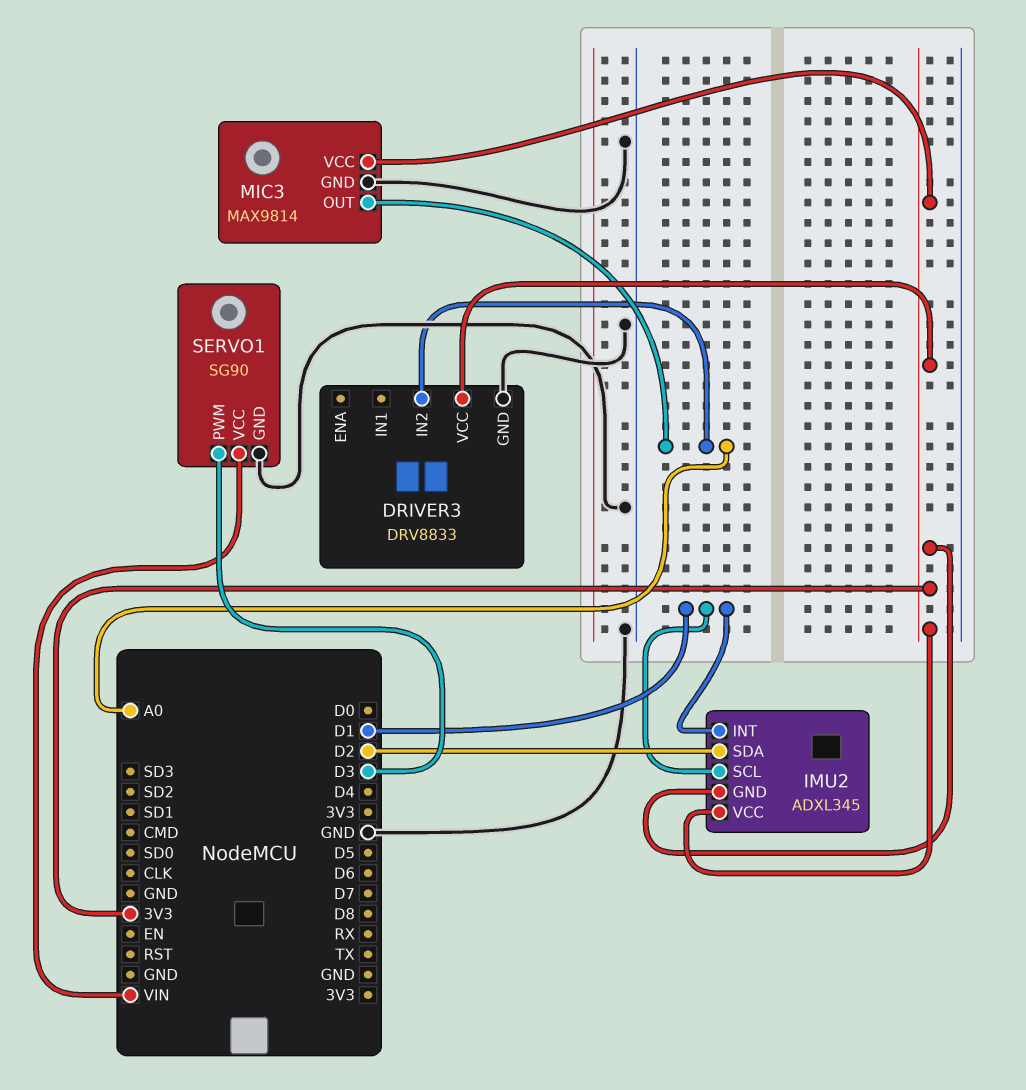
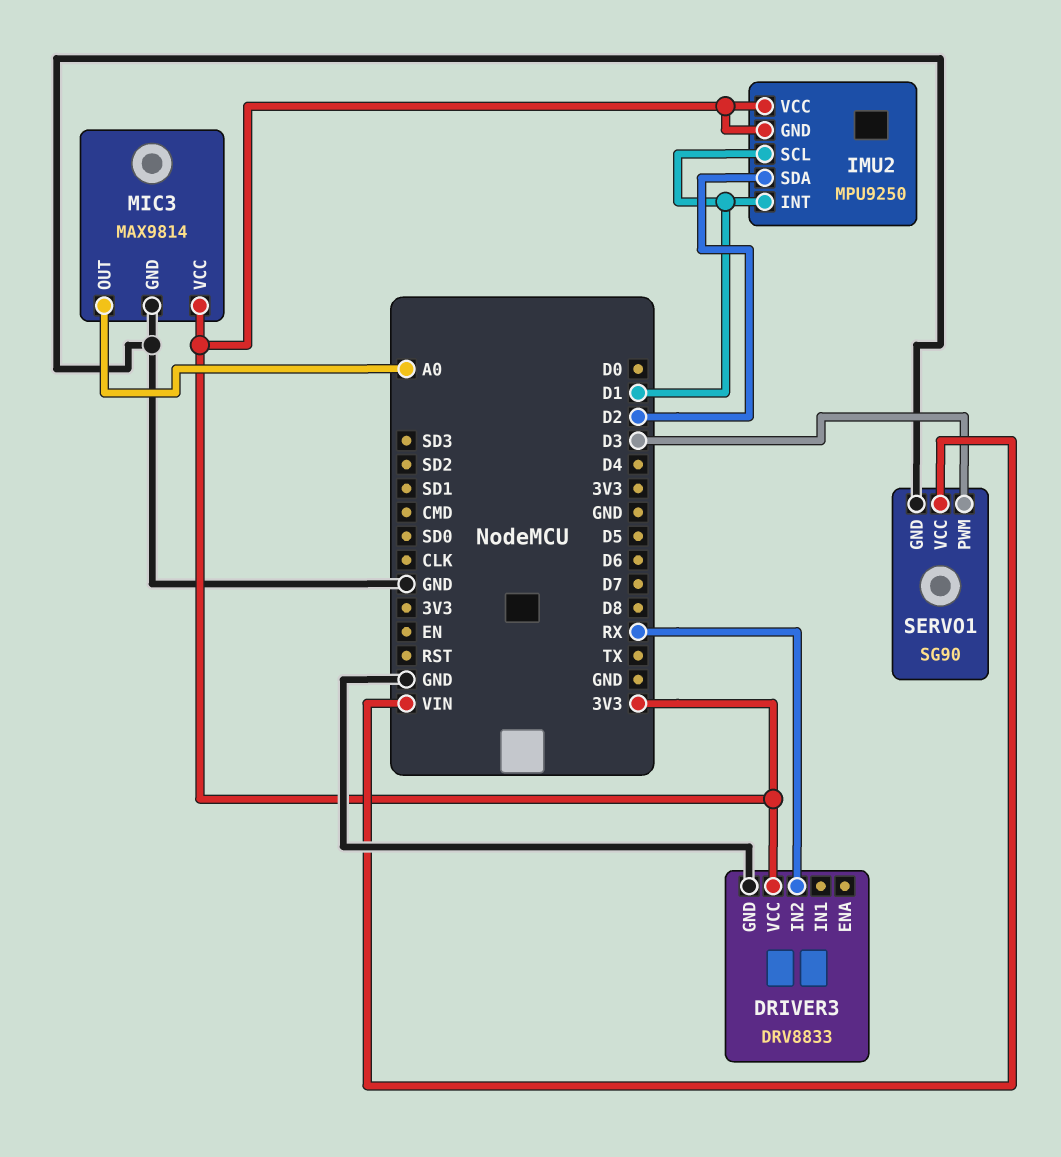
DRIVER3 pin IN2: A0 -> RX
IMU2: ADXL345 -> MPU9250

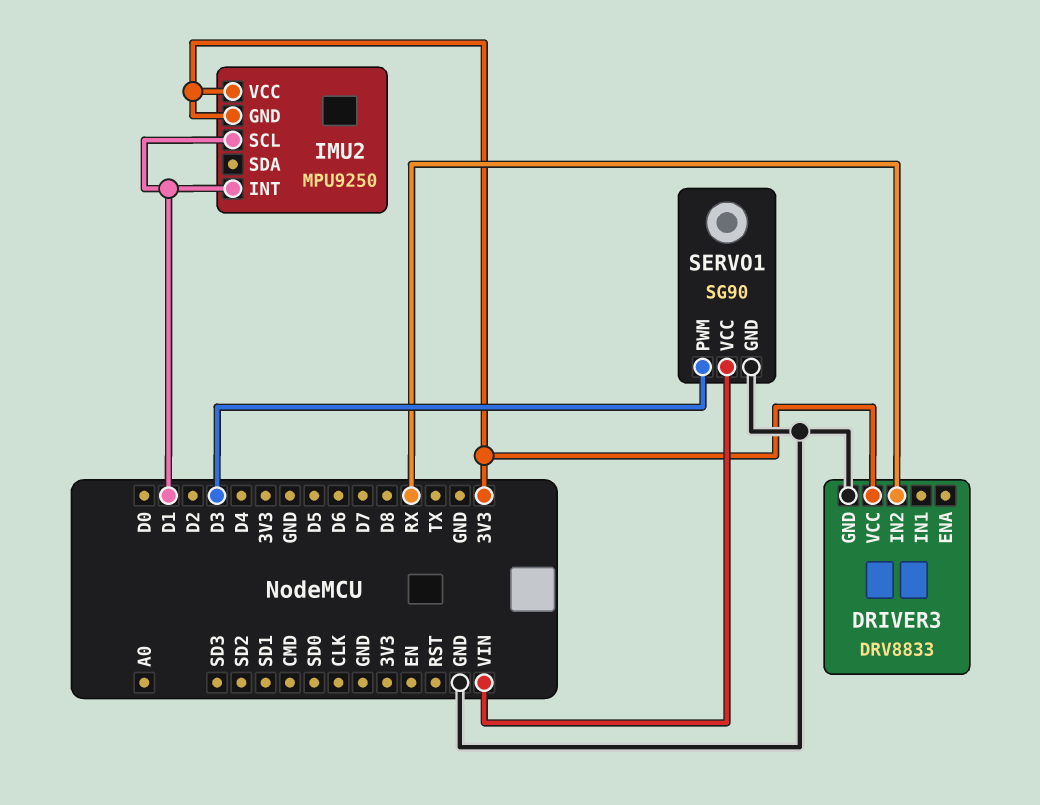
IMU2 pin SDA: D2 -> none
MIC3: MAX9814 -> none
MIC3 pin GND: GND -> none
MIC3 pin OUT: A0 -> none
MIC3 pin VCC: 3V3 -> none

